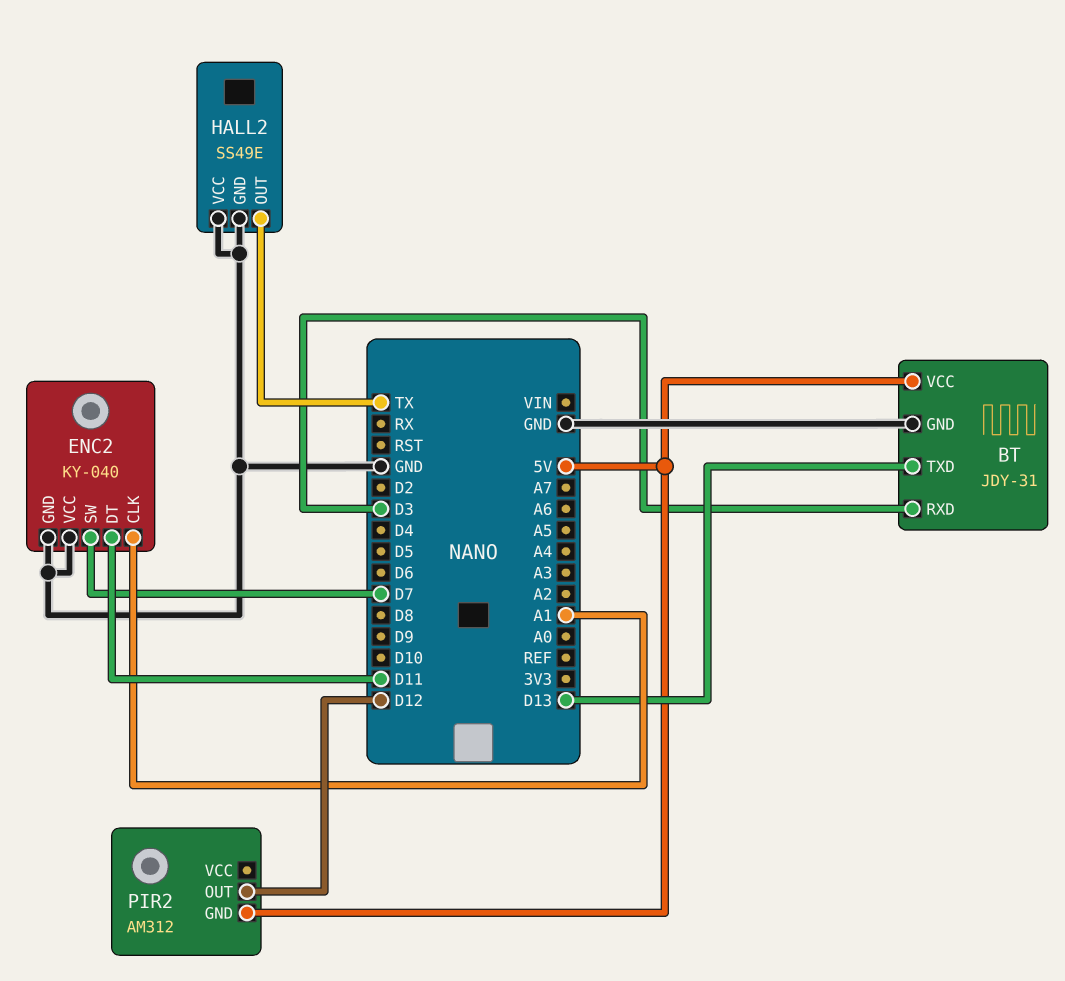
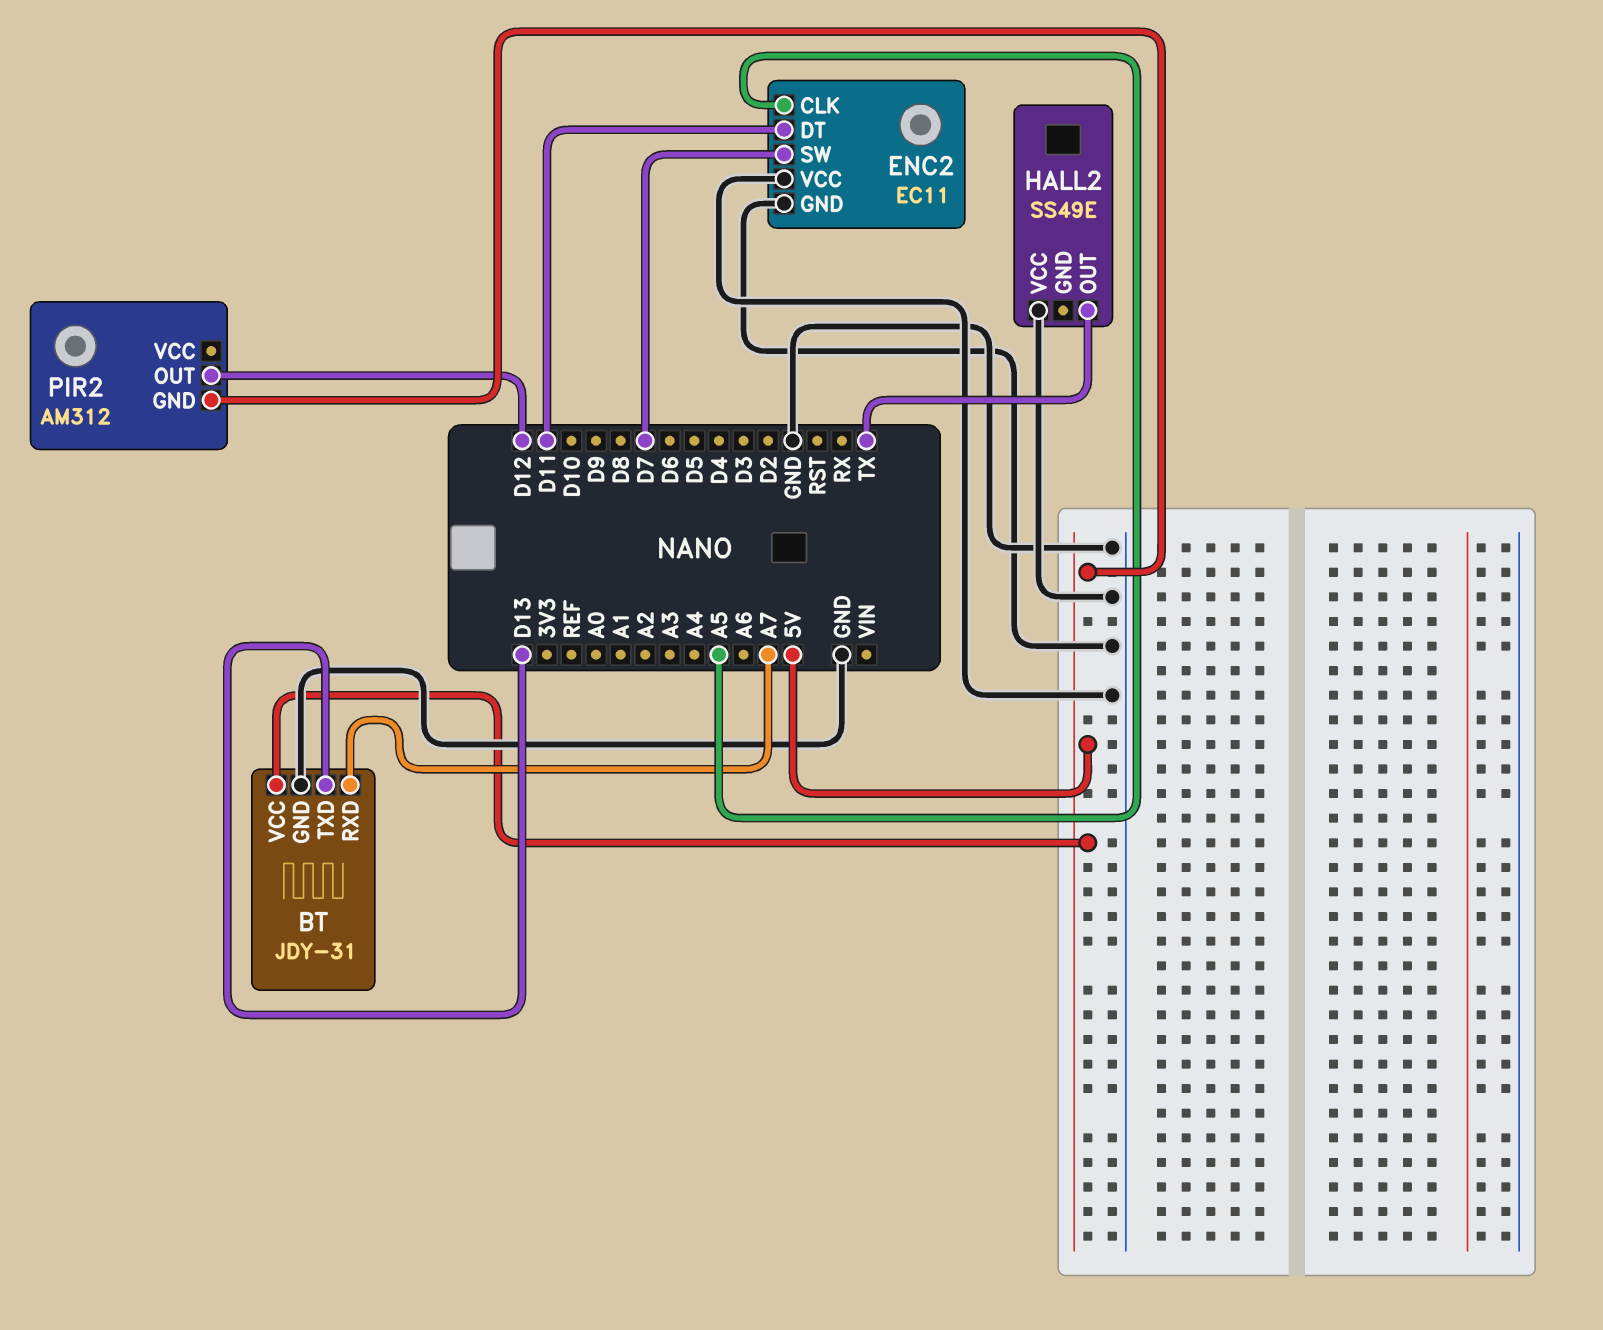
BT pin RXD: D3 -> A7
ENC2: KY-040 -> EC11
ENC2 pin CLK: A1 -> A5
HALL2 pin GND: GND -> none

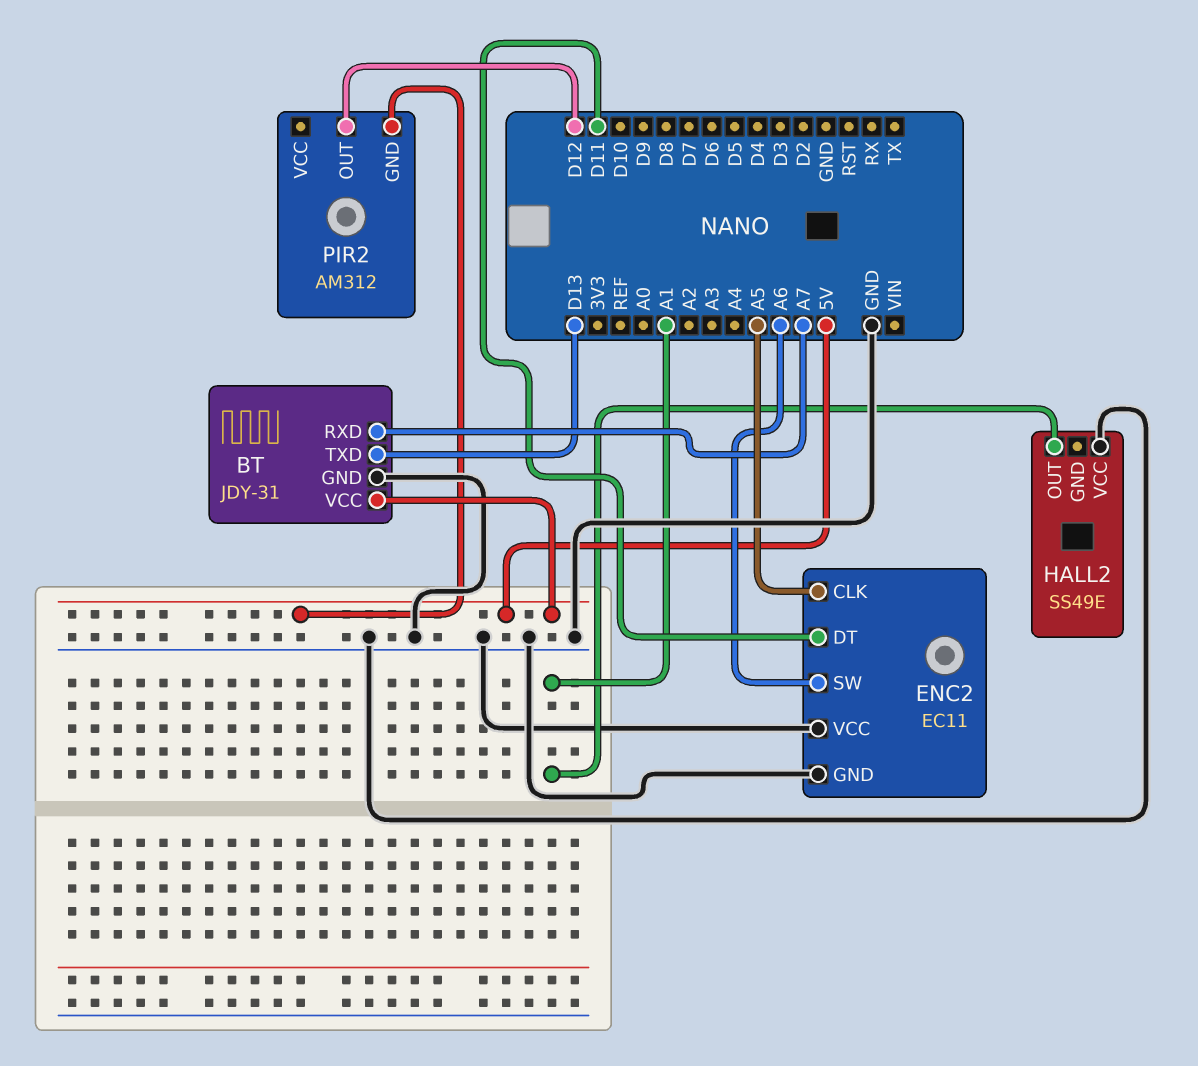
ENC2 pin SW: D7 -> A6
HALL2 pin OUT: TX -> A1

